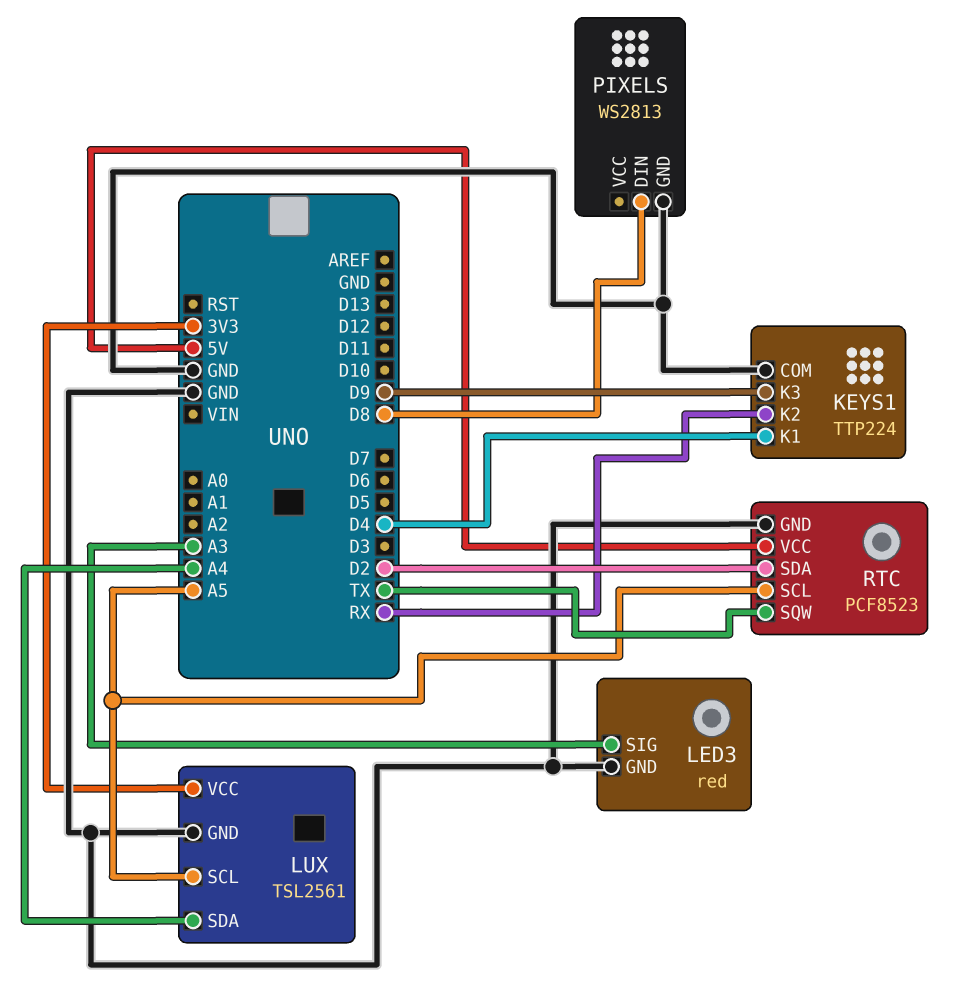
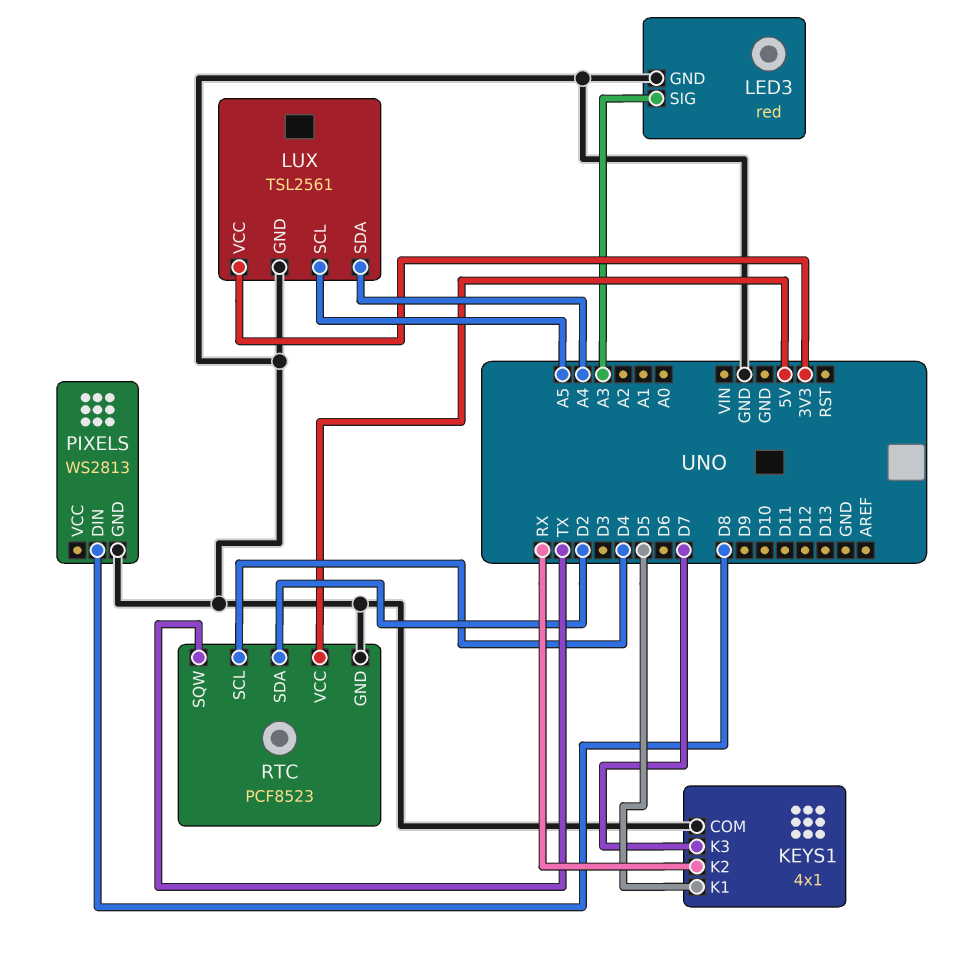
KEYS1: TTP224 -> 4x1
KEYS1 pin K1: D4 -> D5
KEYS1 pin K3: D9 -> D7
RTC pin SCL: A5 -> D4

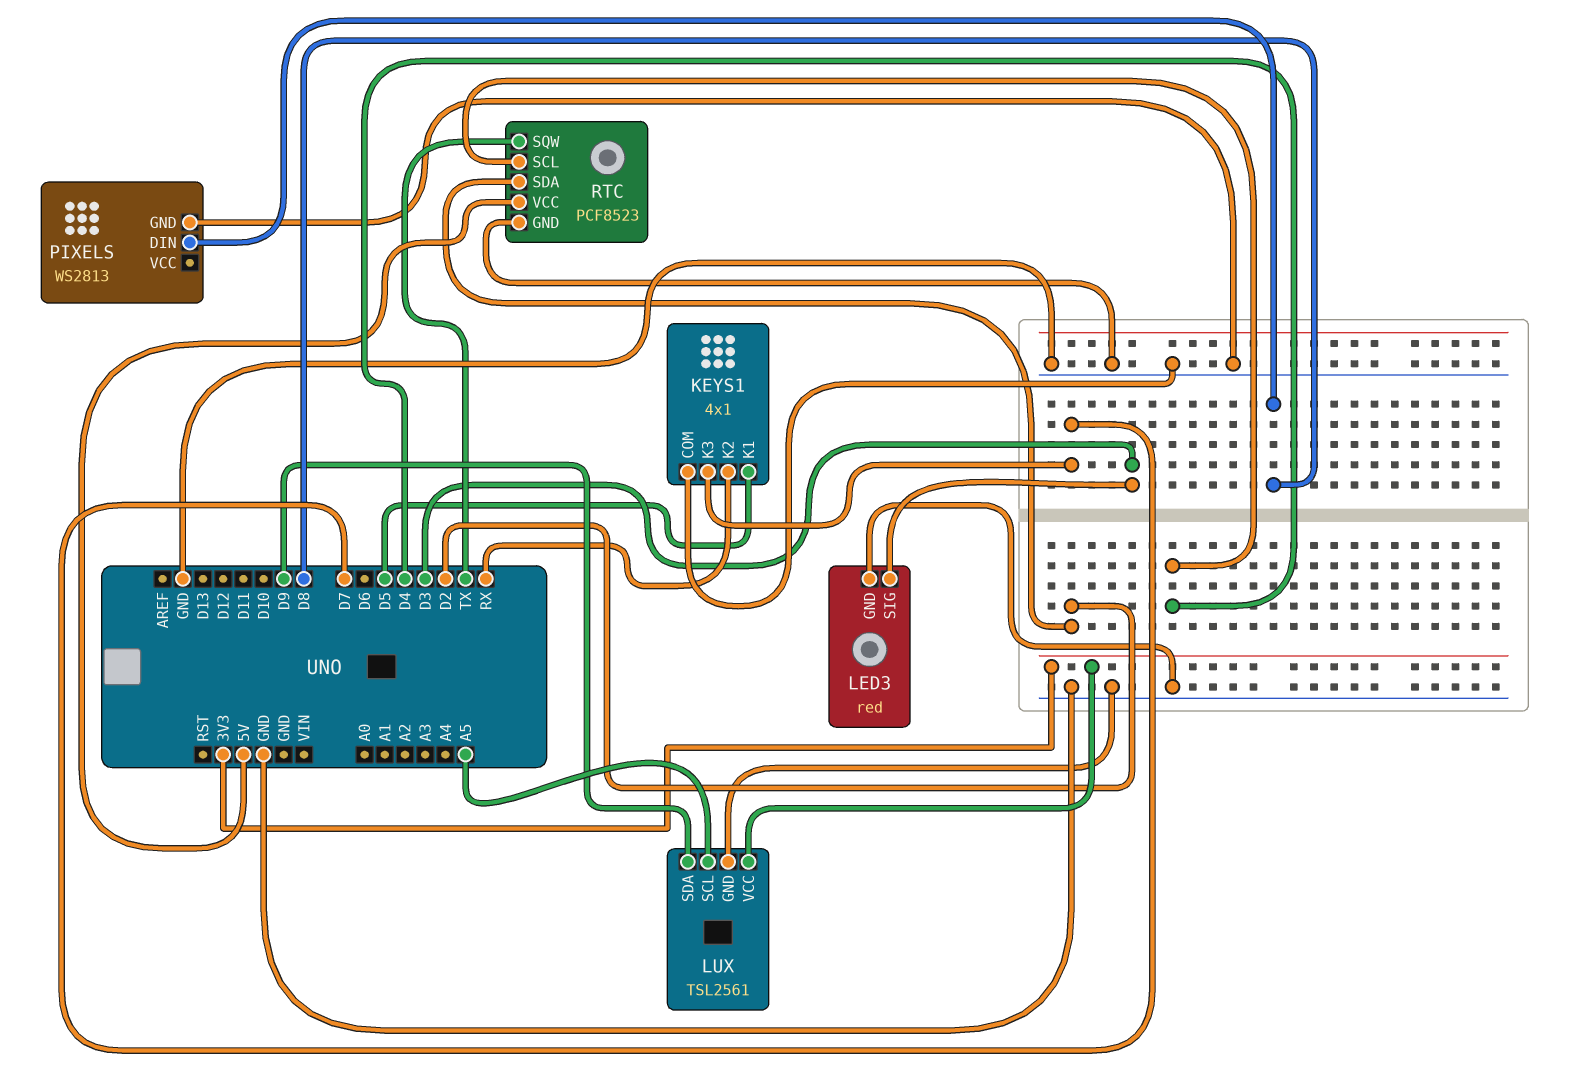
LED3 pin SIG: A3 -> D3
LUX pin SDA: A4 -> D9

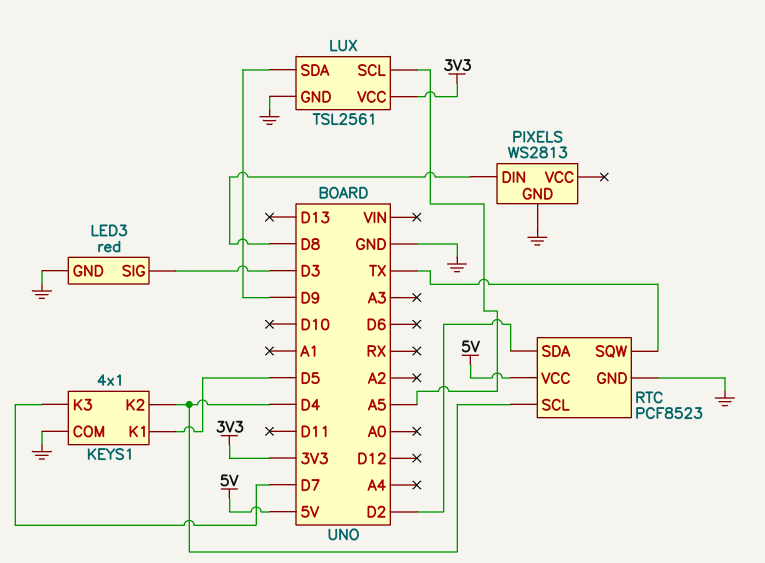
KEYS1 pin K2: RX -> D4

